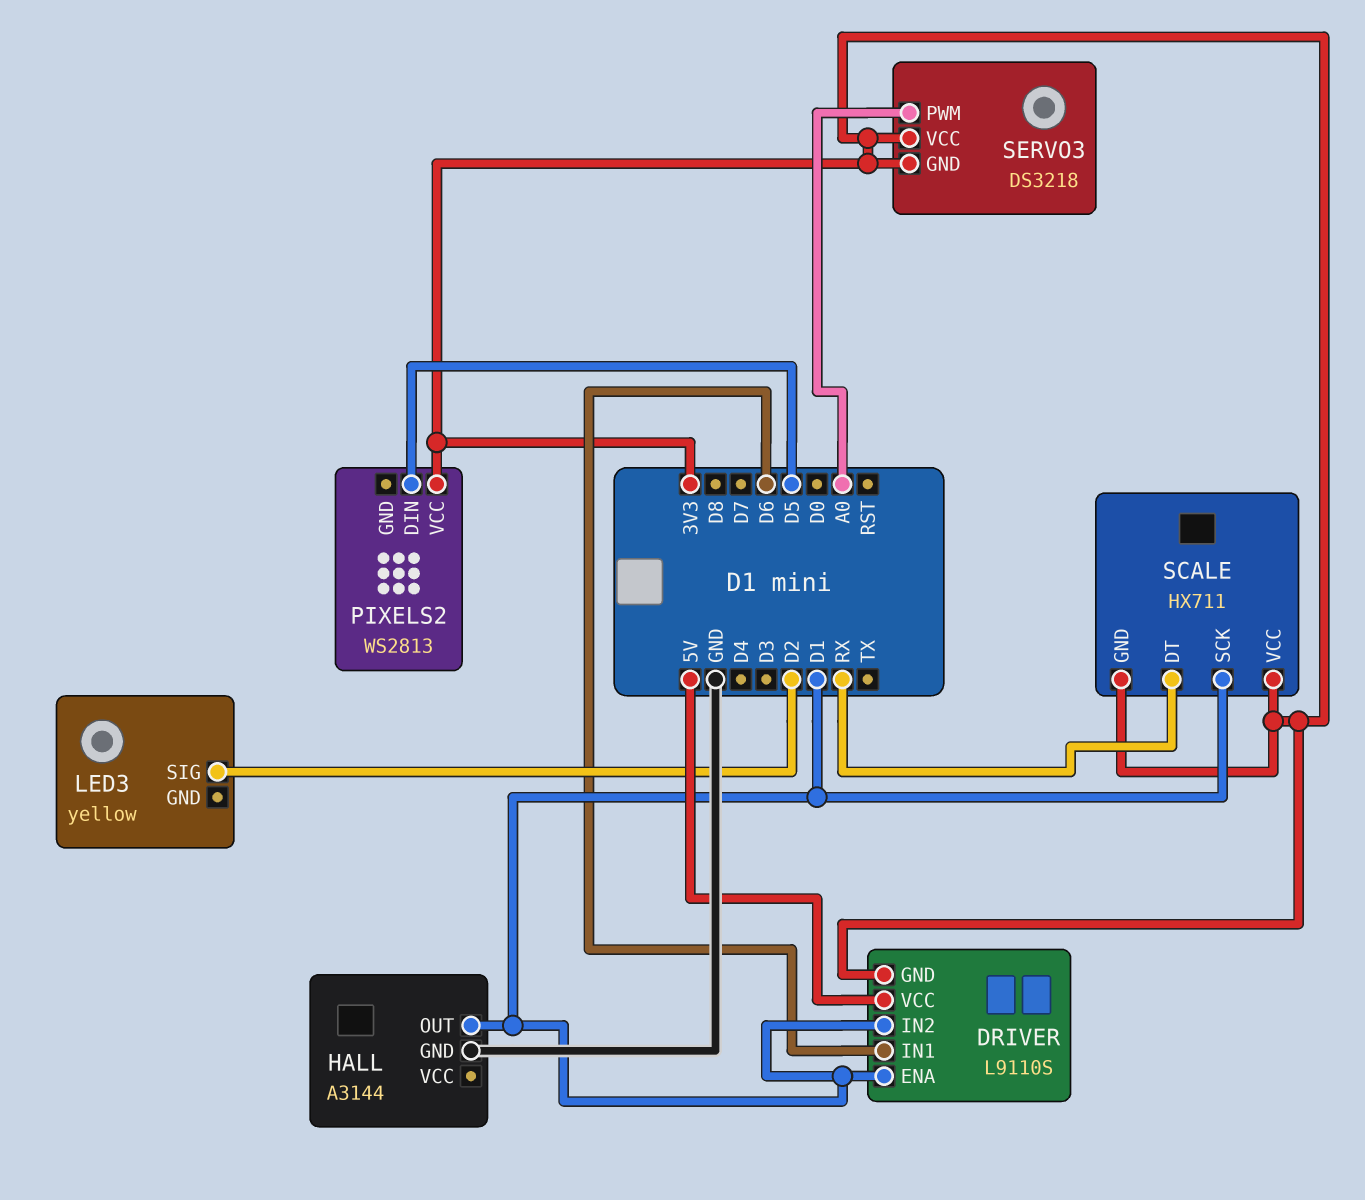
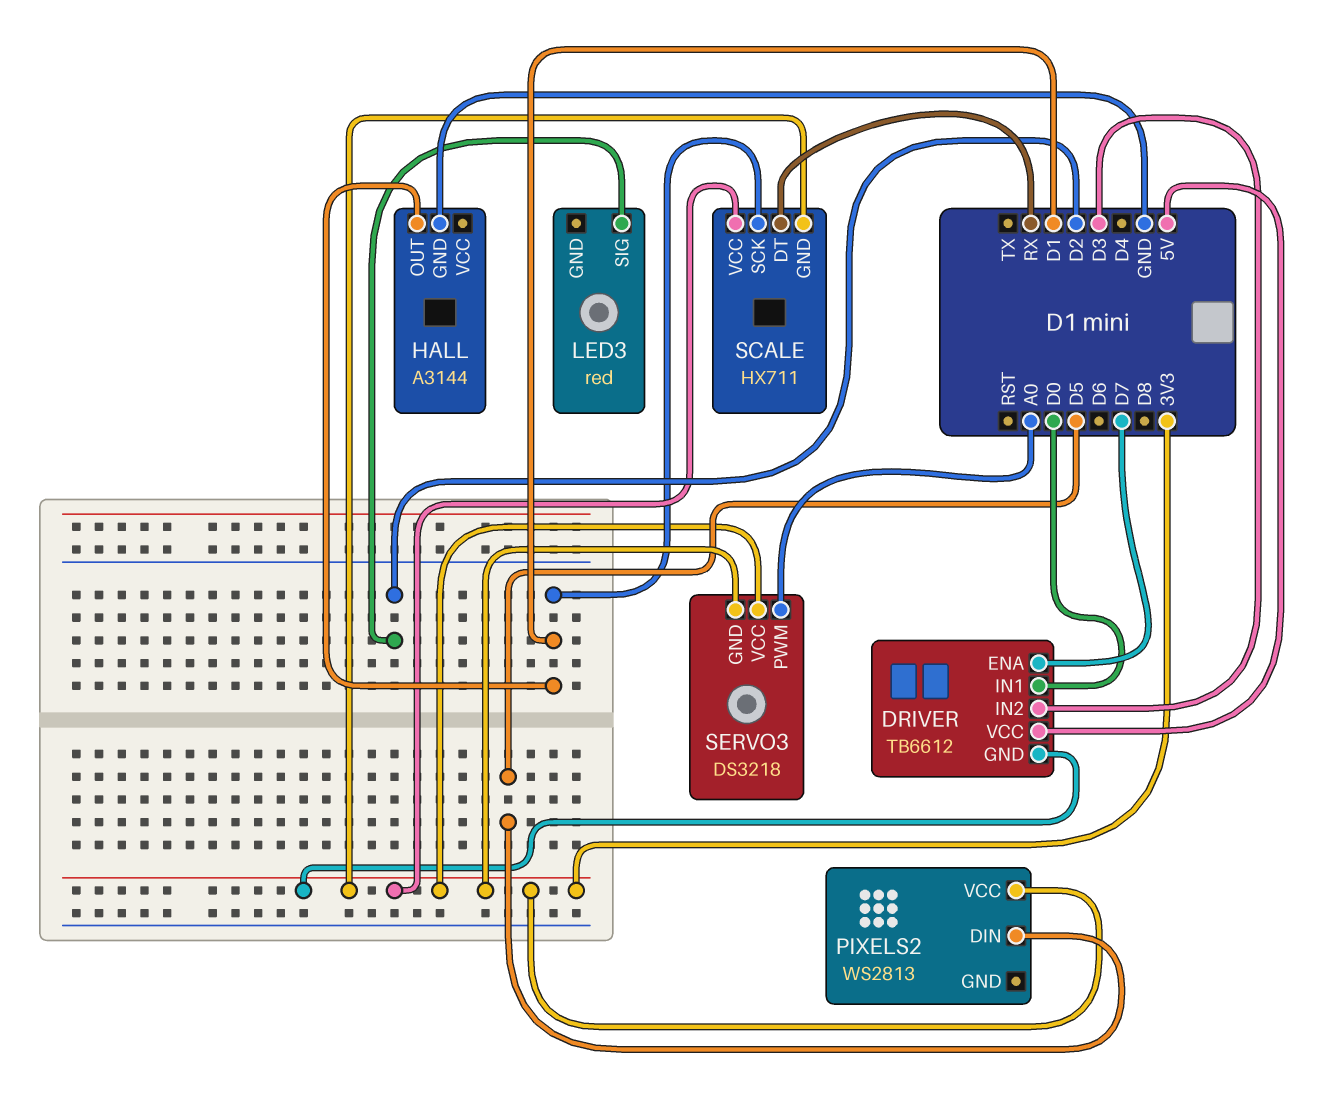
DRIVER: L9110S -> TB6612
DRIVER pin ENA: D1 -> D7
DRIVER pin IN1: D6 -> D0
DRIVER pin IN2: D1 -> D3
LED3: yellow -> red

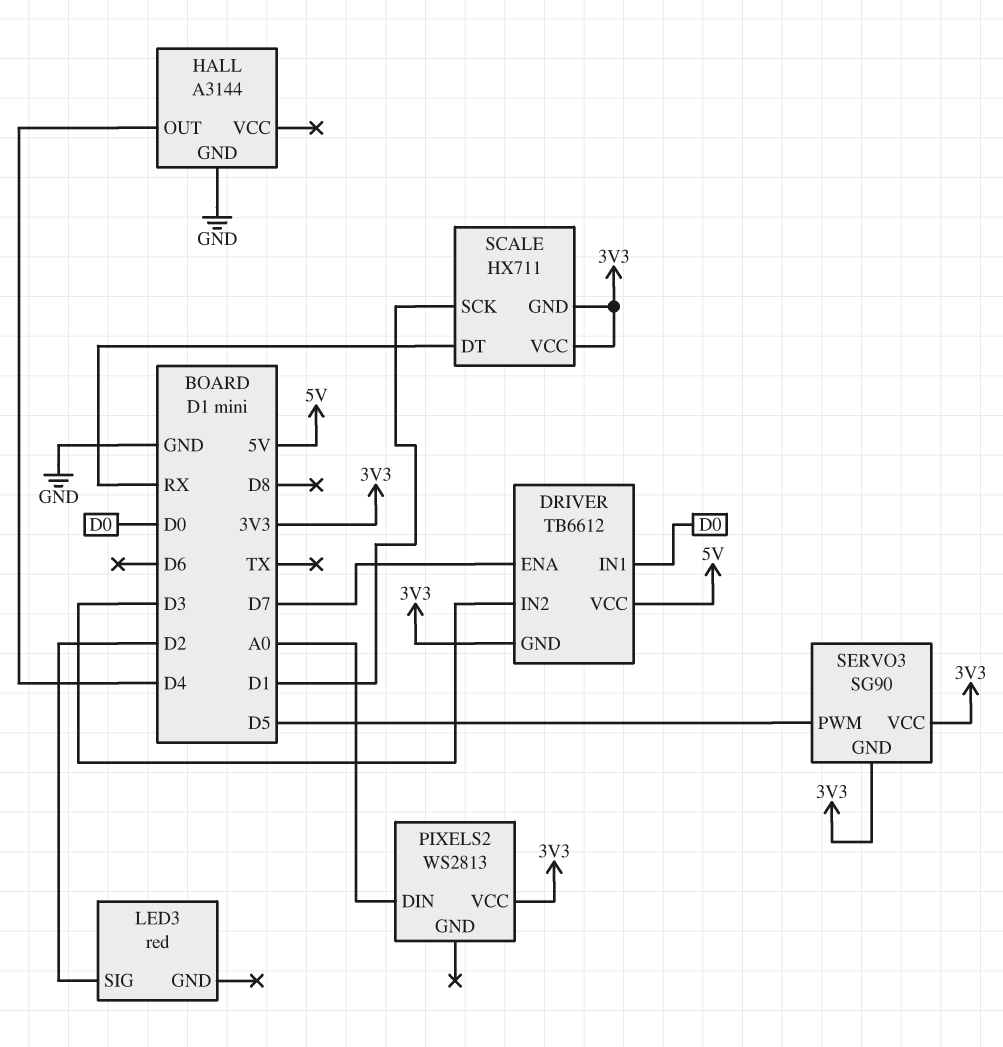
HALL pin OUT: D1 -> D4
PIXELS2 pin DIN: D5 -> A0
SERVO3: DS3218 -> SG90
SERVO3 pin PWM: A0 -> D5

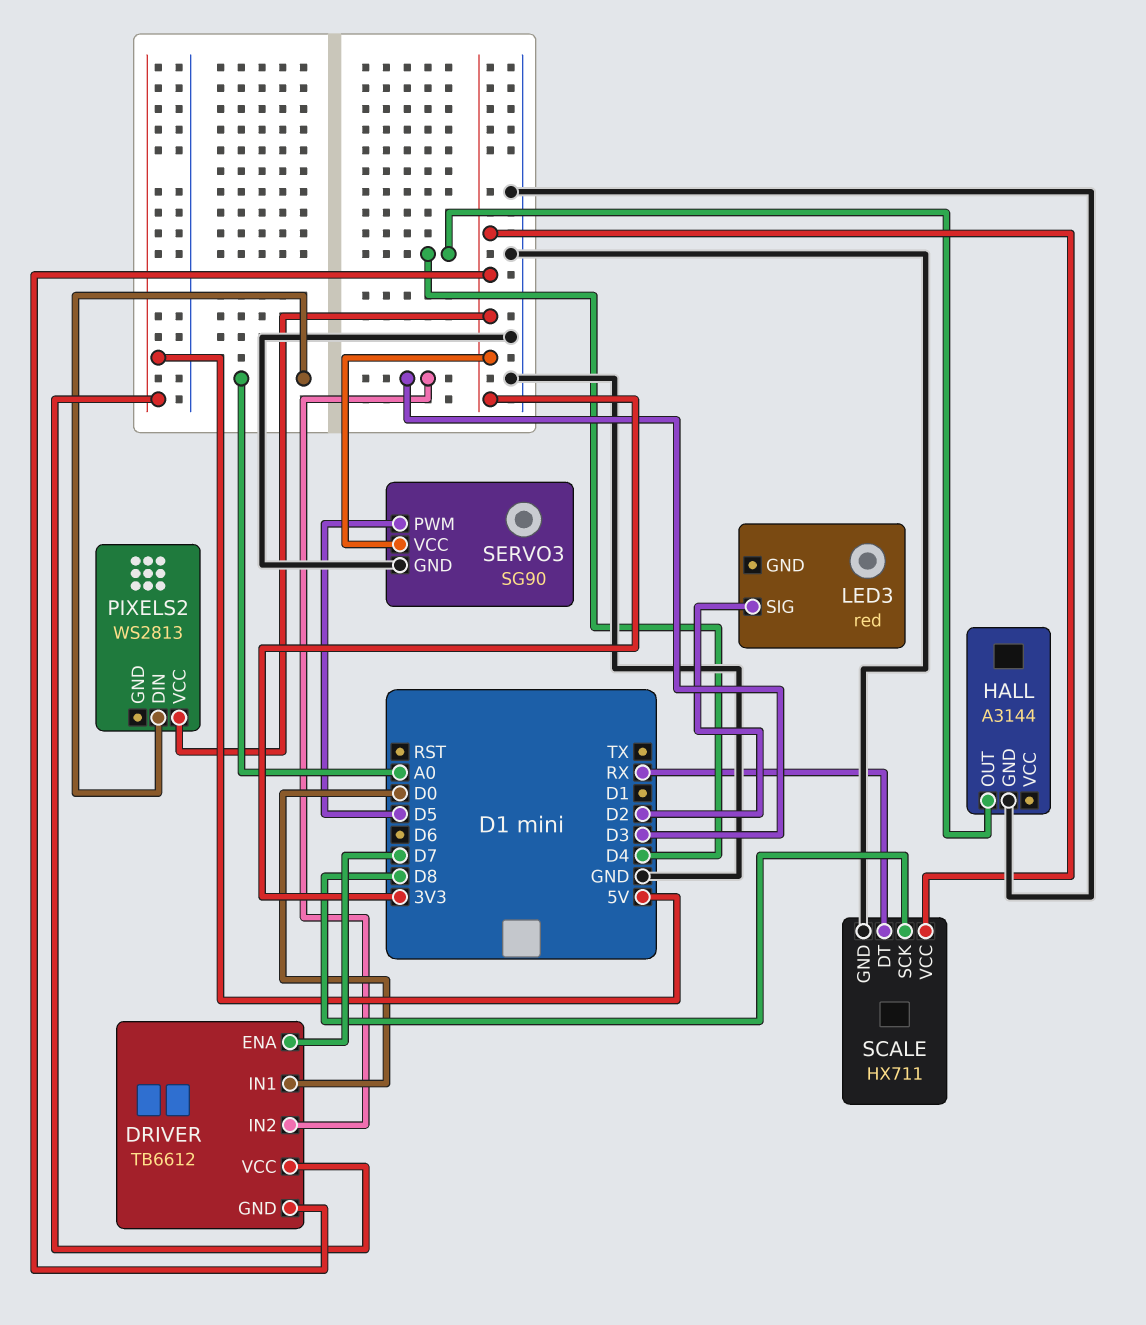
SCALE pin GND: 3V3 -> GND
SCALE pin SCK: D1 -> D8
SERVO3 pin GND: 3V3 -> GND

